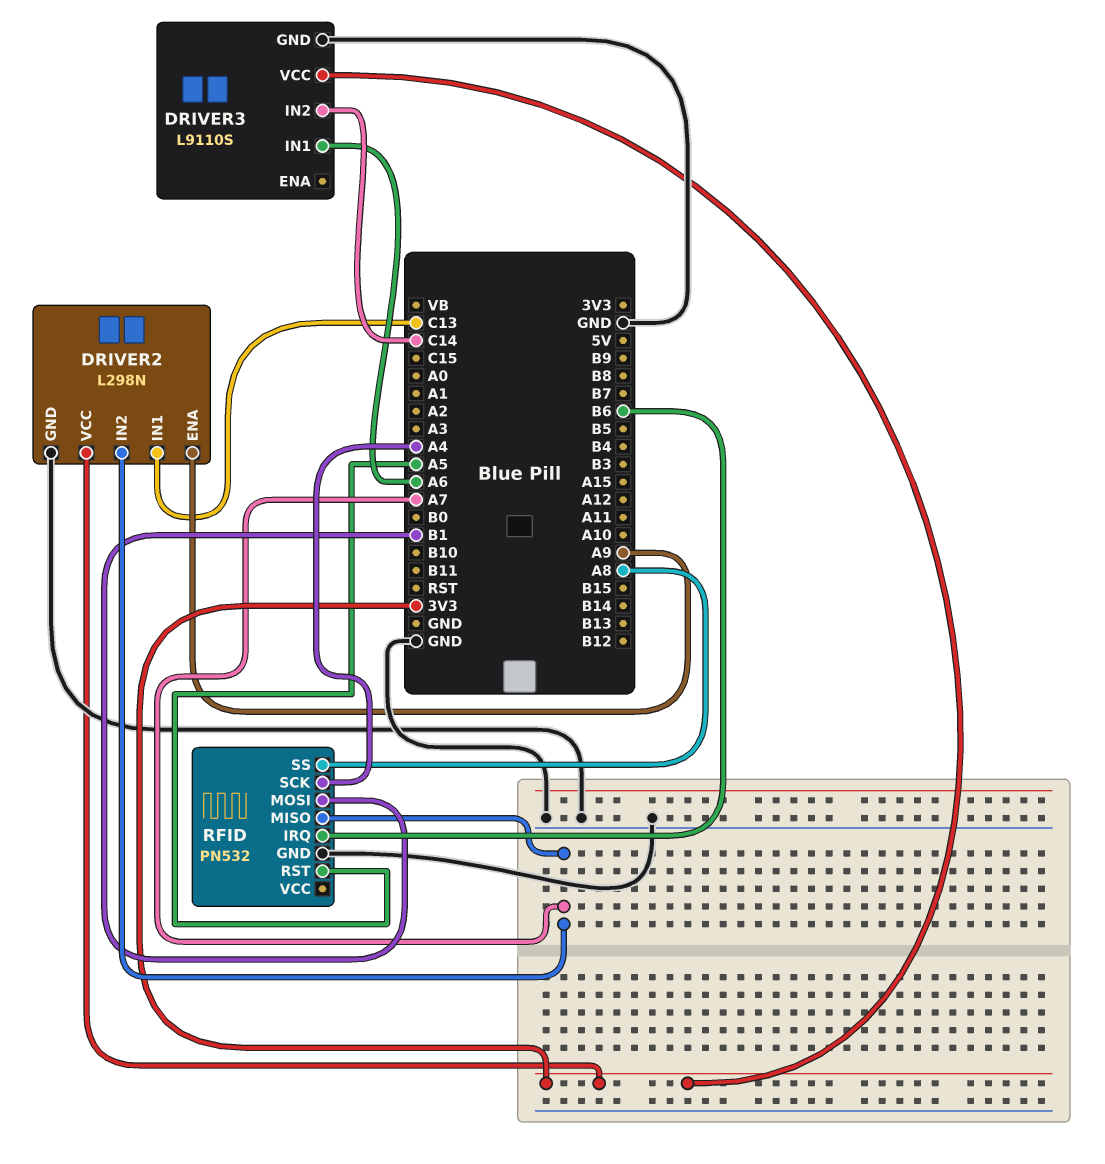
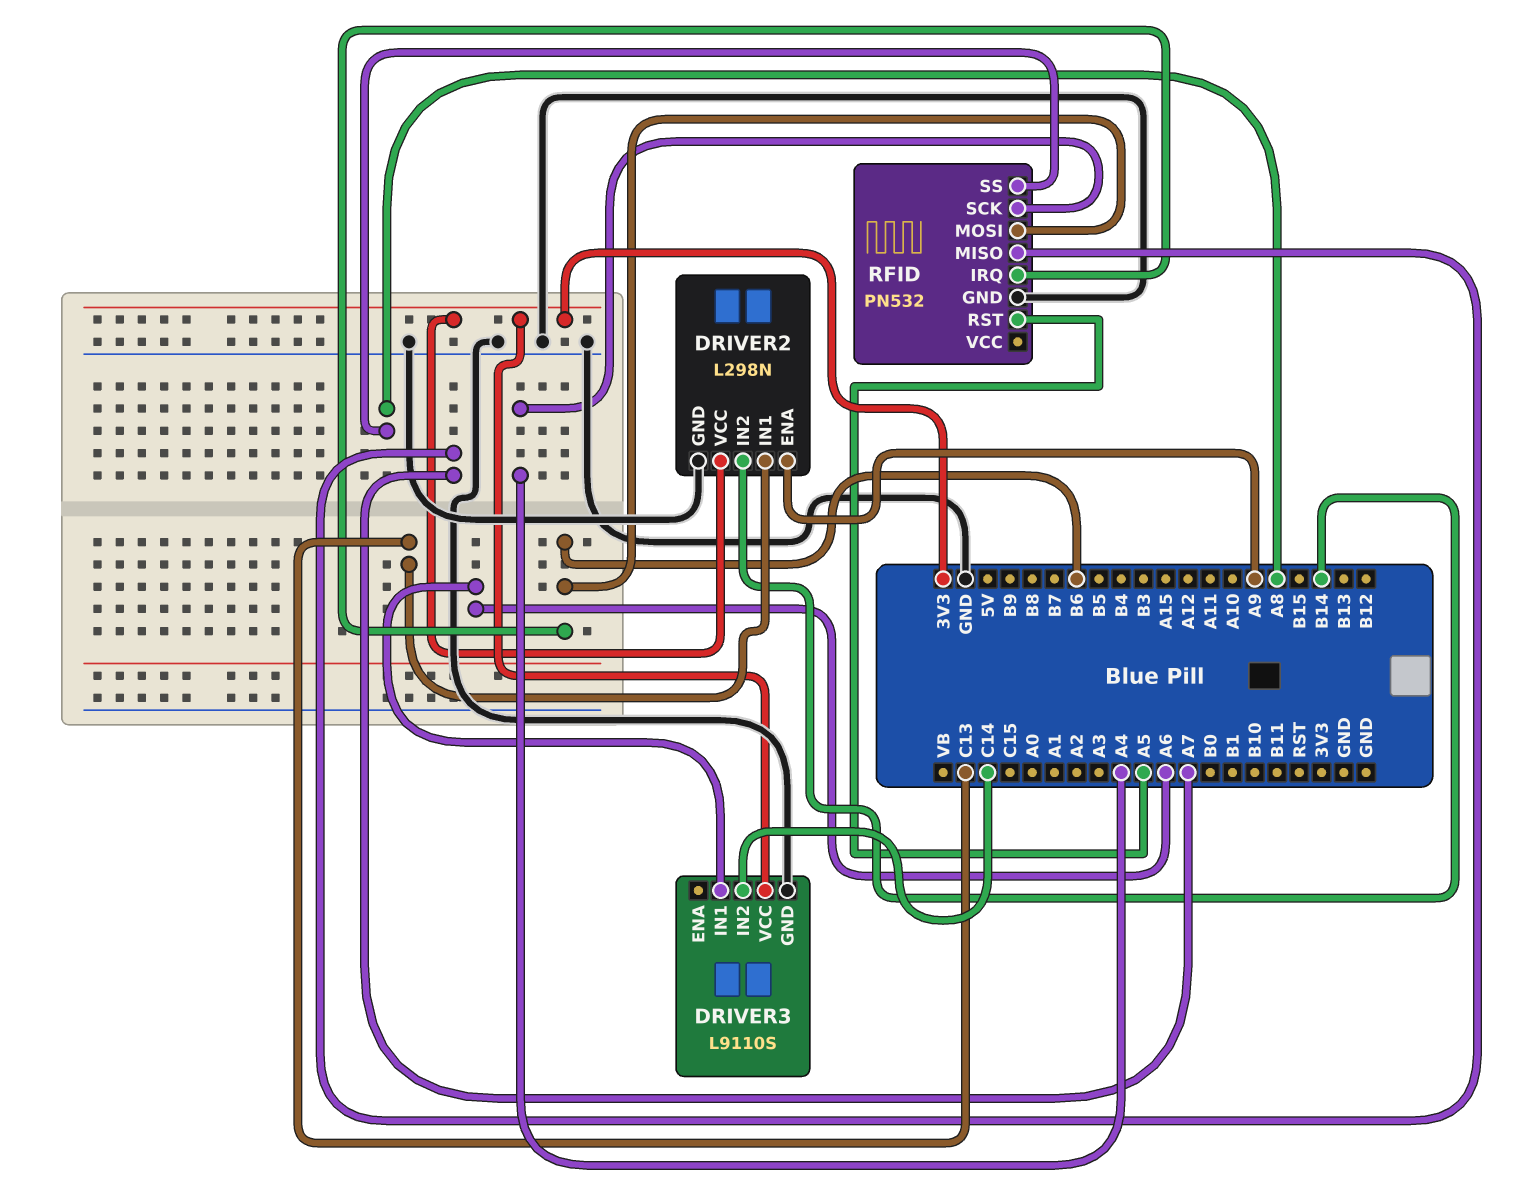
DRIVER2 pin IN2: A7 -> B14
RFID pin MOSI: B1 -> B6

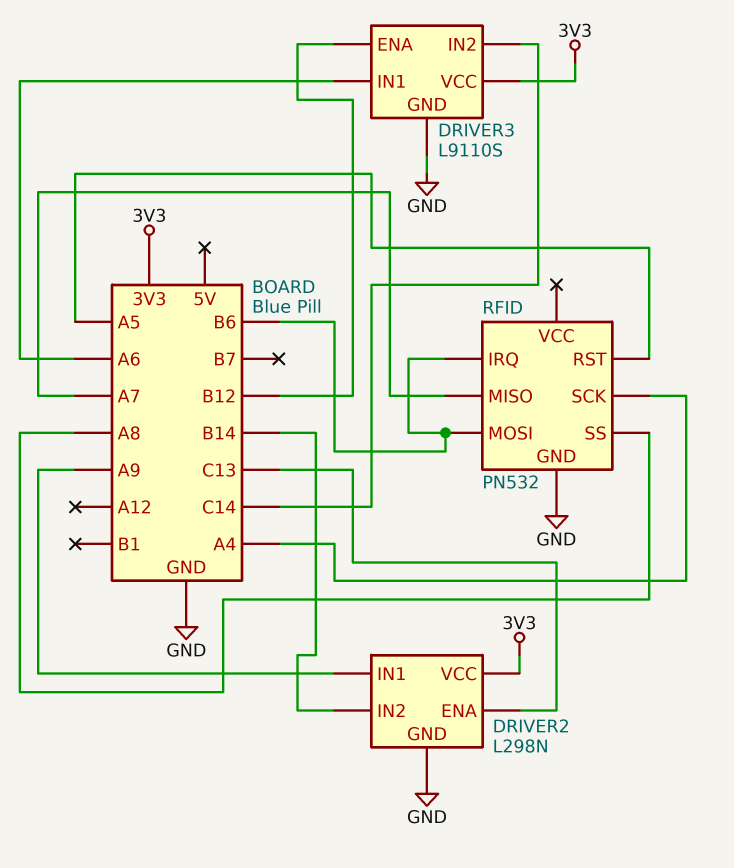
DRIVER2 pin ENA: A9 -> C13
DRIVER2 pin IN1: C13 -> A9
DRIVER3 pin ENA: none -> B12

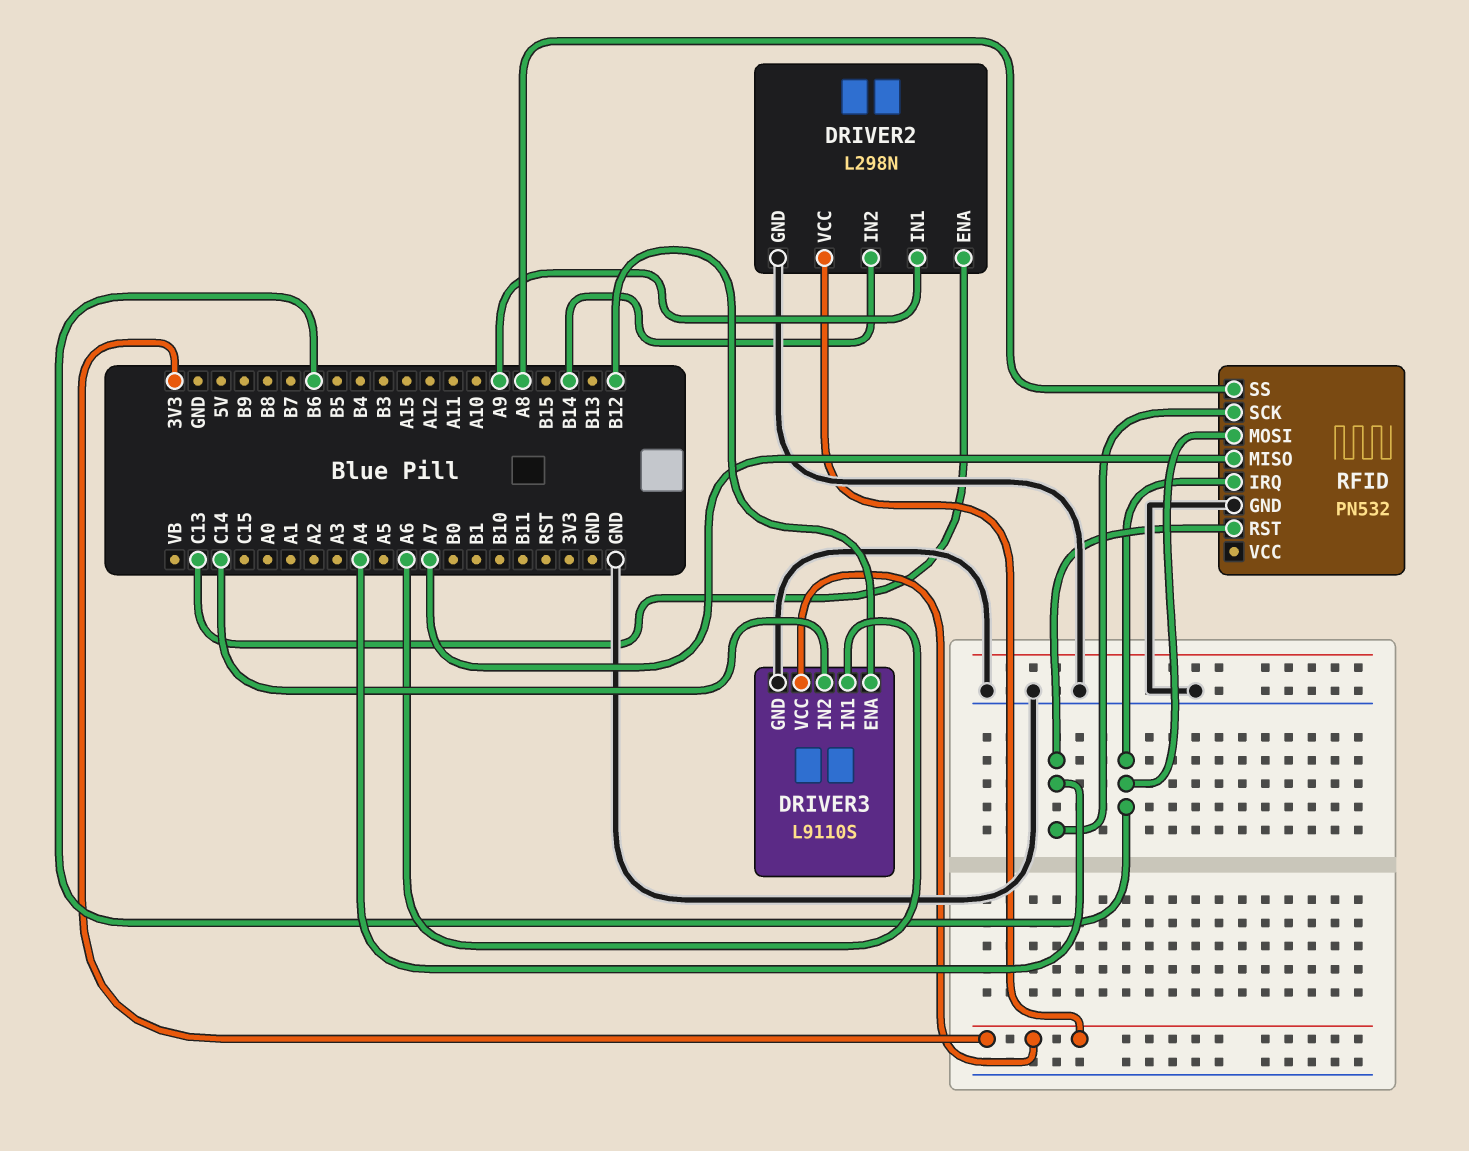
RFID pin RST: A5 -> A4

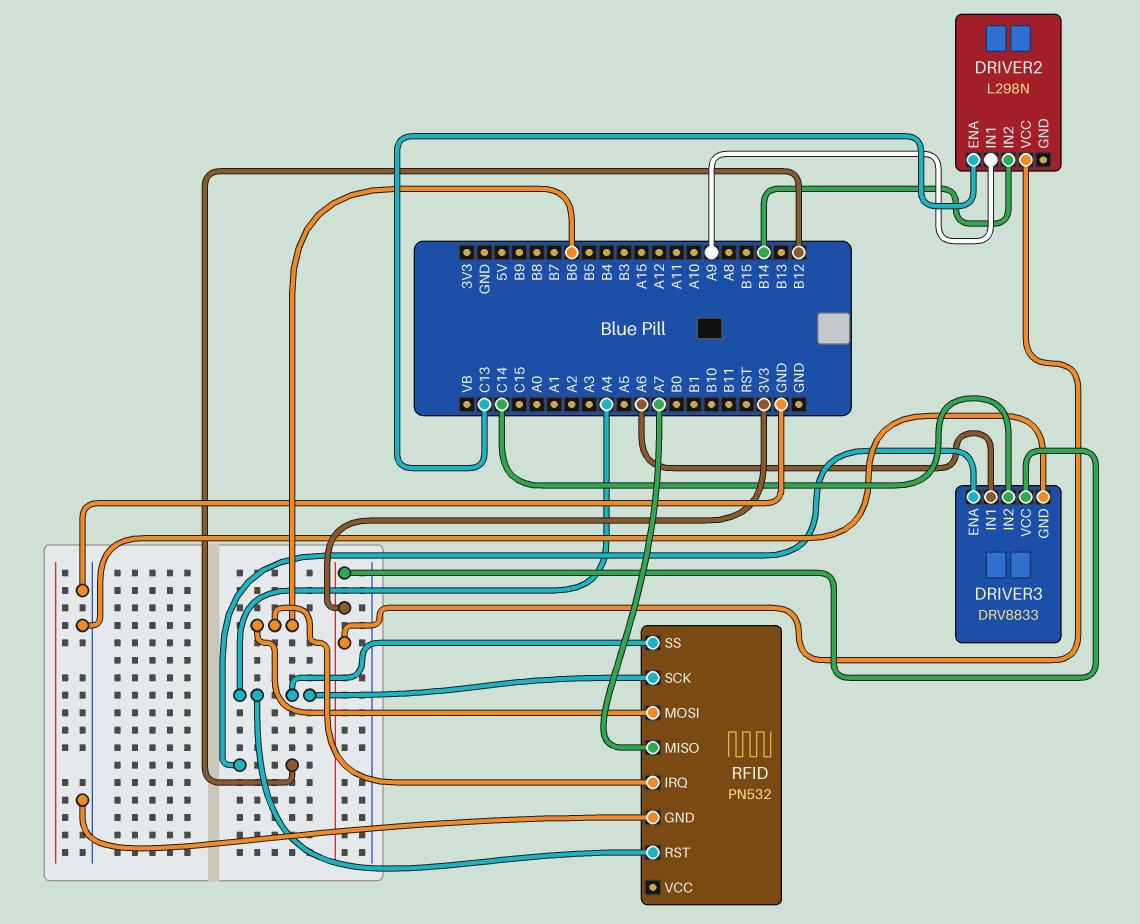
DRIVER2 pin GND: GND -> none
DRIVER3: L9110S -> DRV8833
RFID pin SS: A8 -> A4

